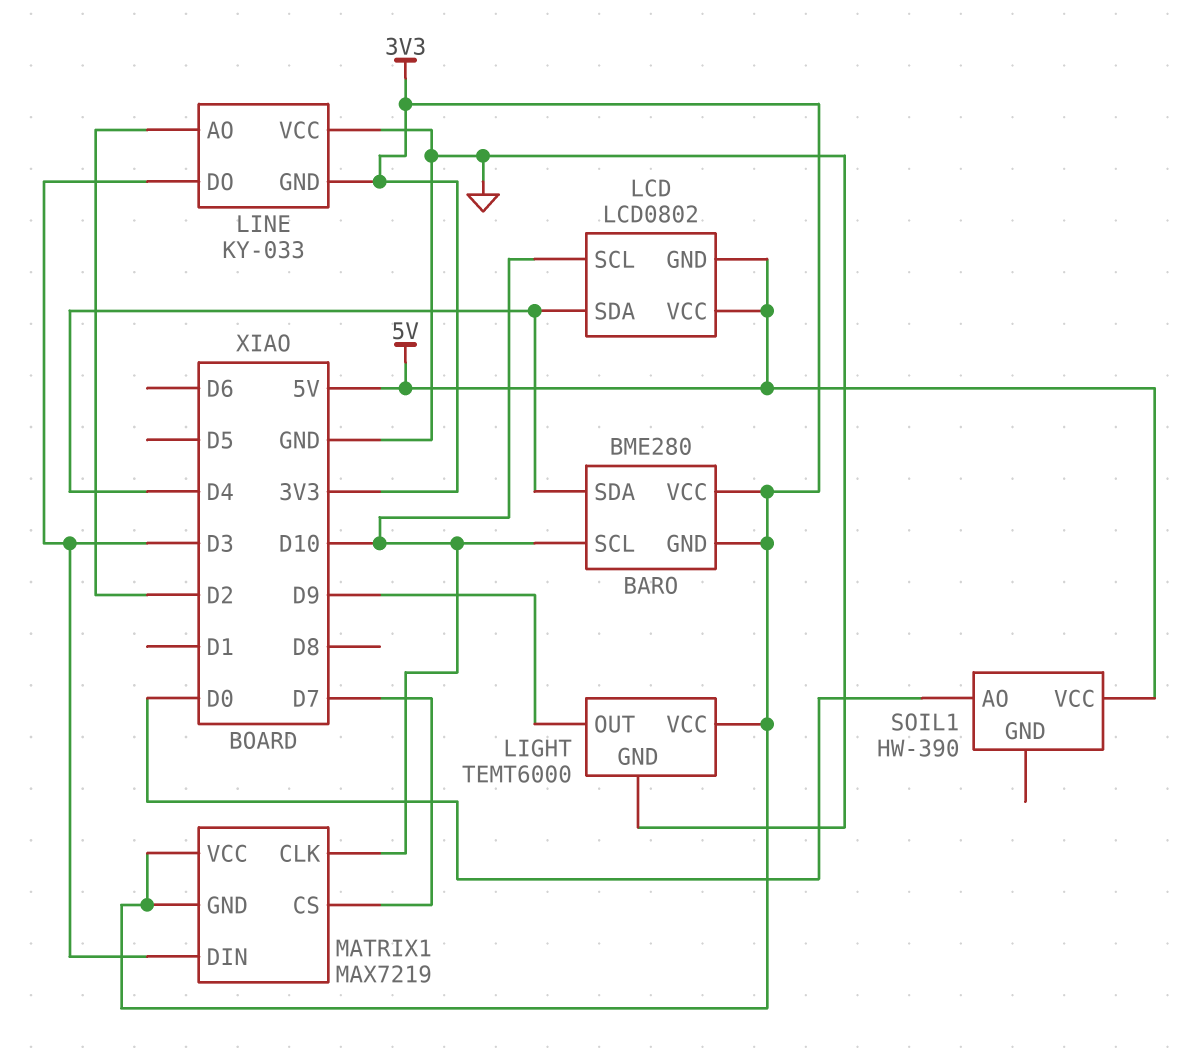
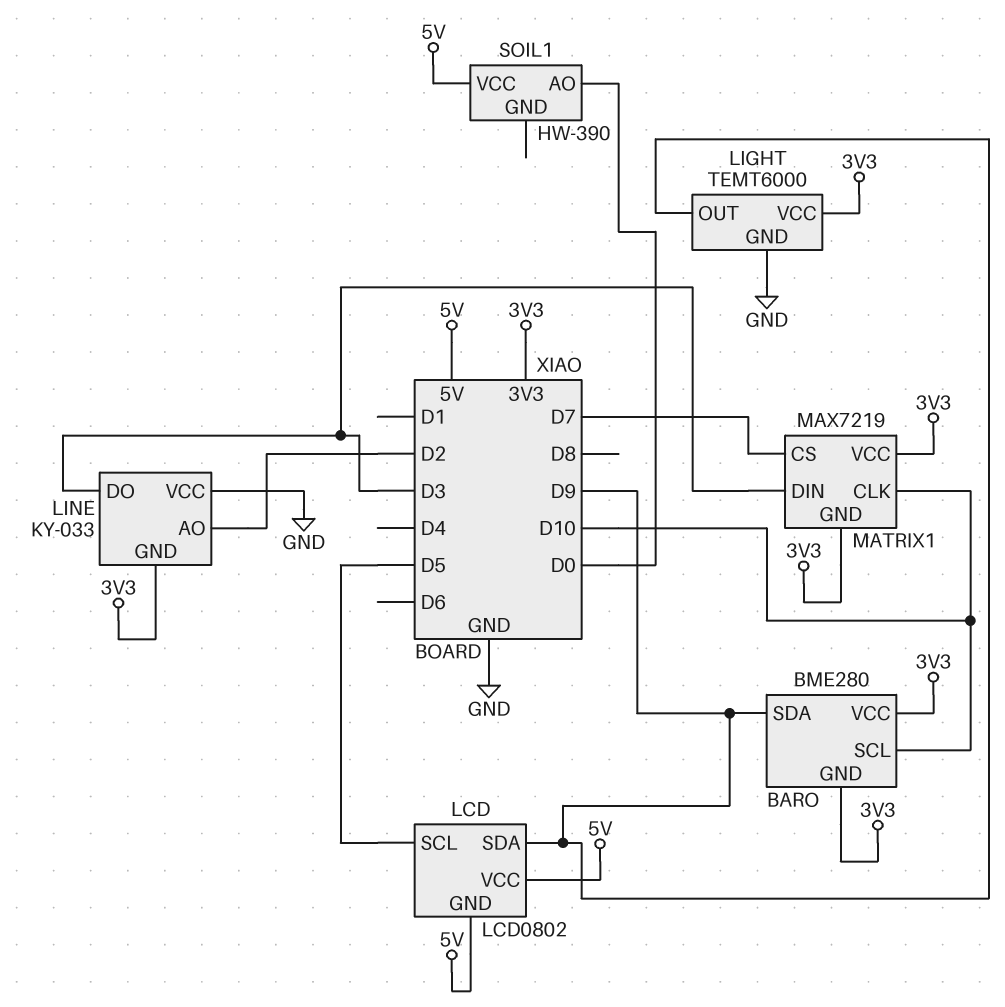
BARO pin SDA: D4 -> D9
LCD pin SCL: D10 -> D5
LCD pin SDA: D4 -> D9

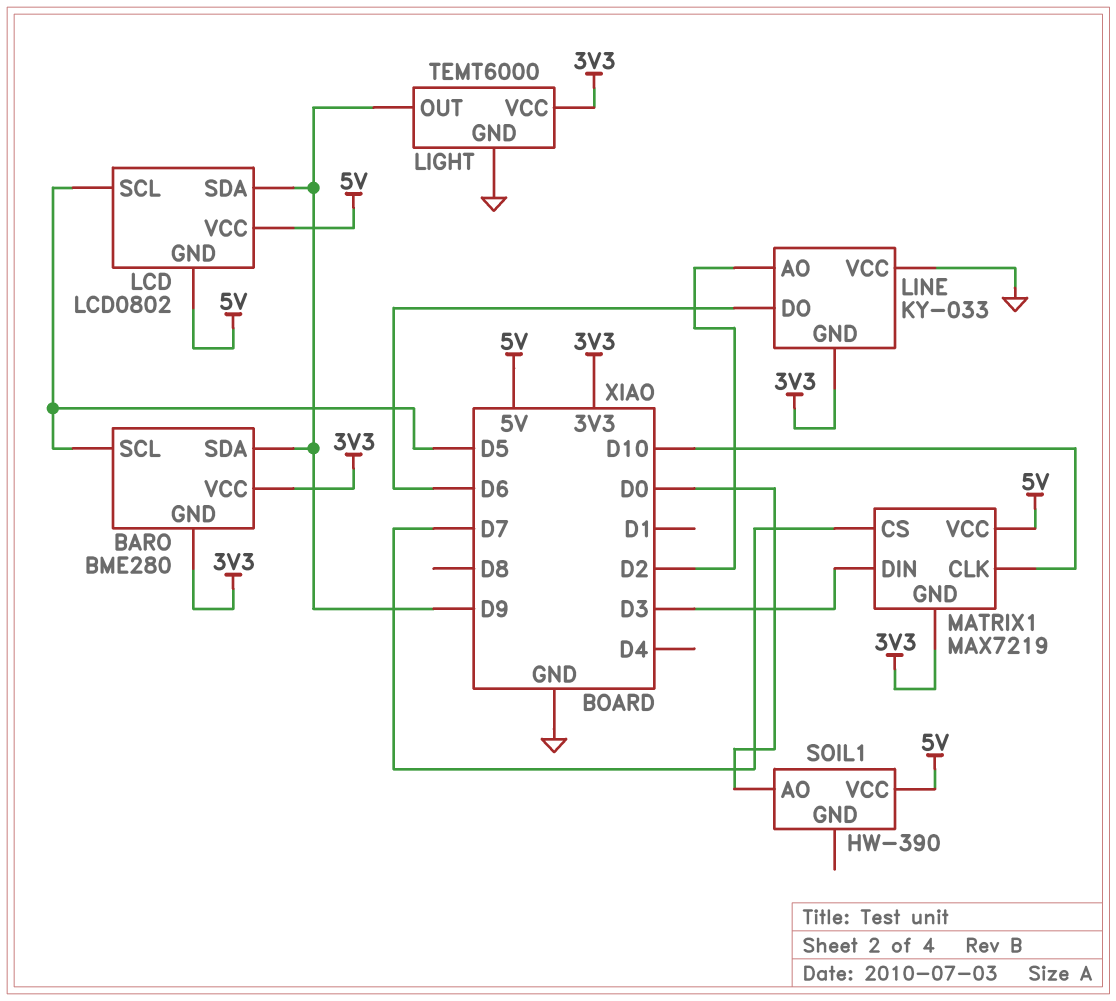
BARO pin SCL: D10 -> D5
LINE pin DO: D3 -> D6
MATRIX1 pin VCC: 3V3 -> 5V

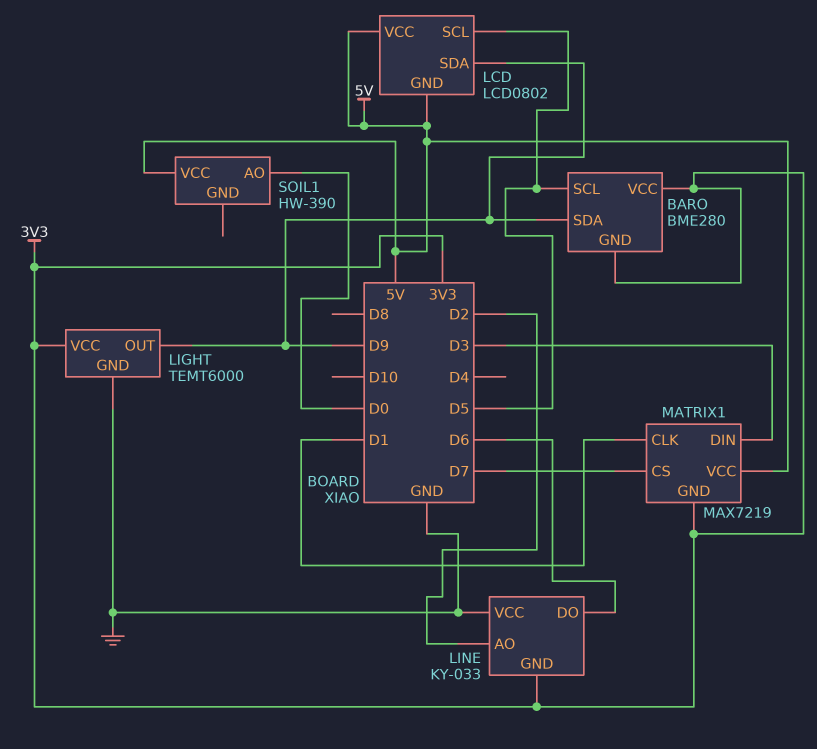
MATRIX1 pin CLK: D10 -> D1

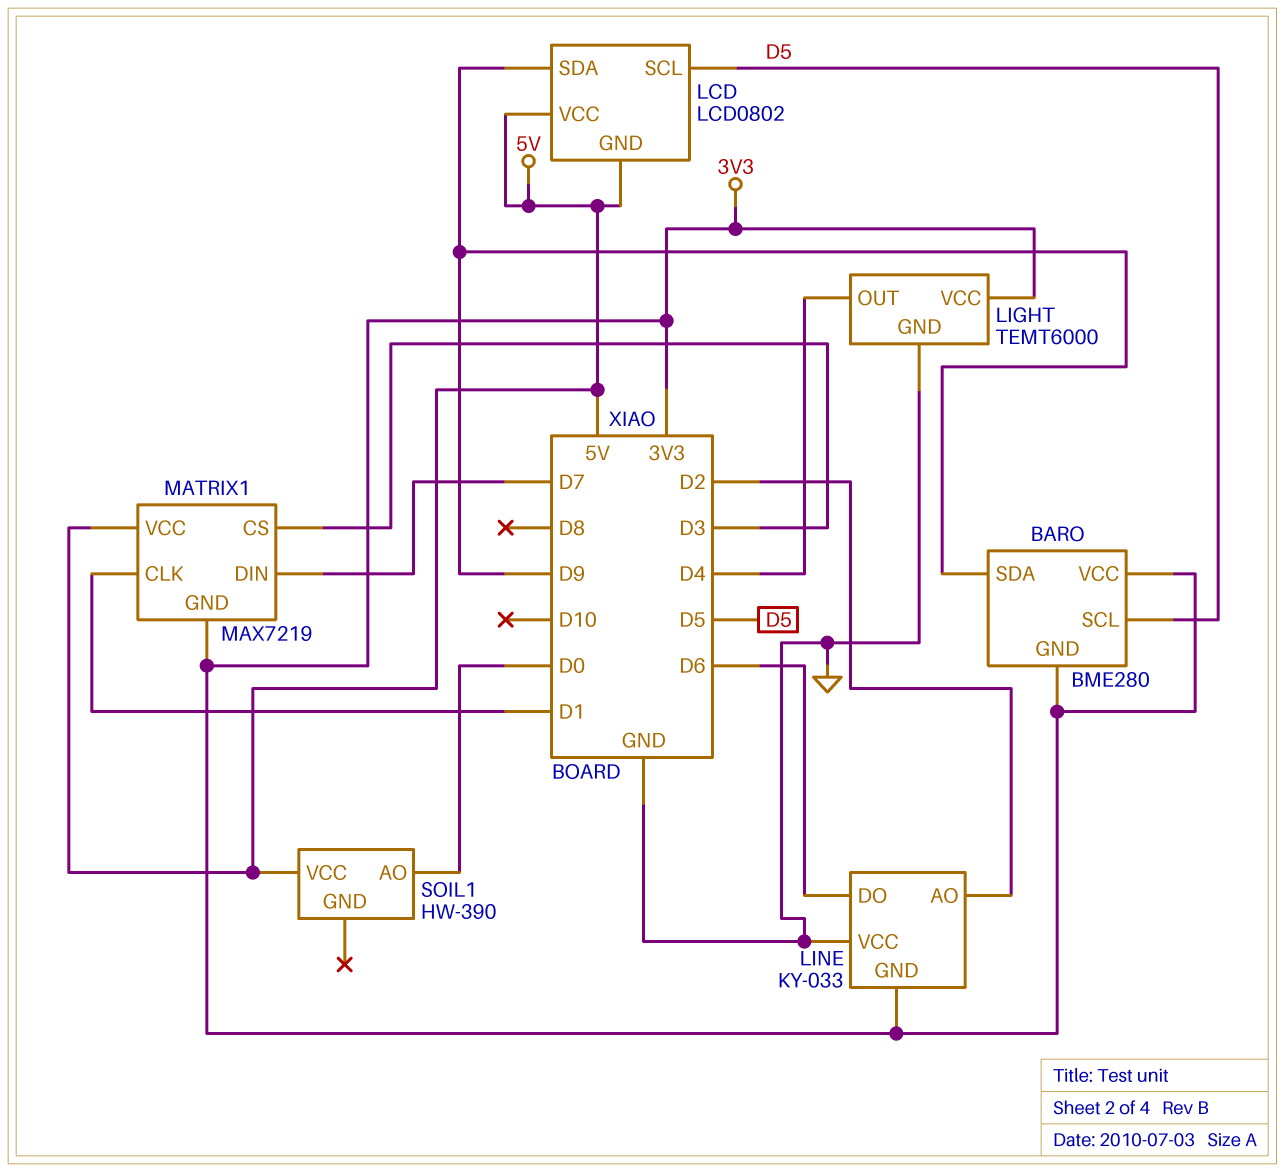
LIGHT pin OUT: D9 -> D4
MATRIX1 pin CS: D7 -> D3
MATRIX1 pin DIN: D3 -> D7

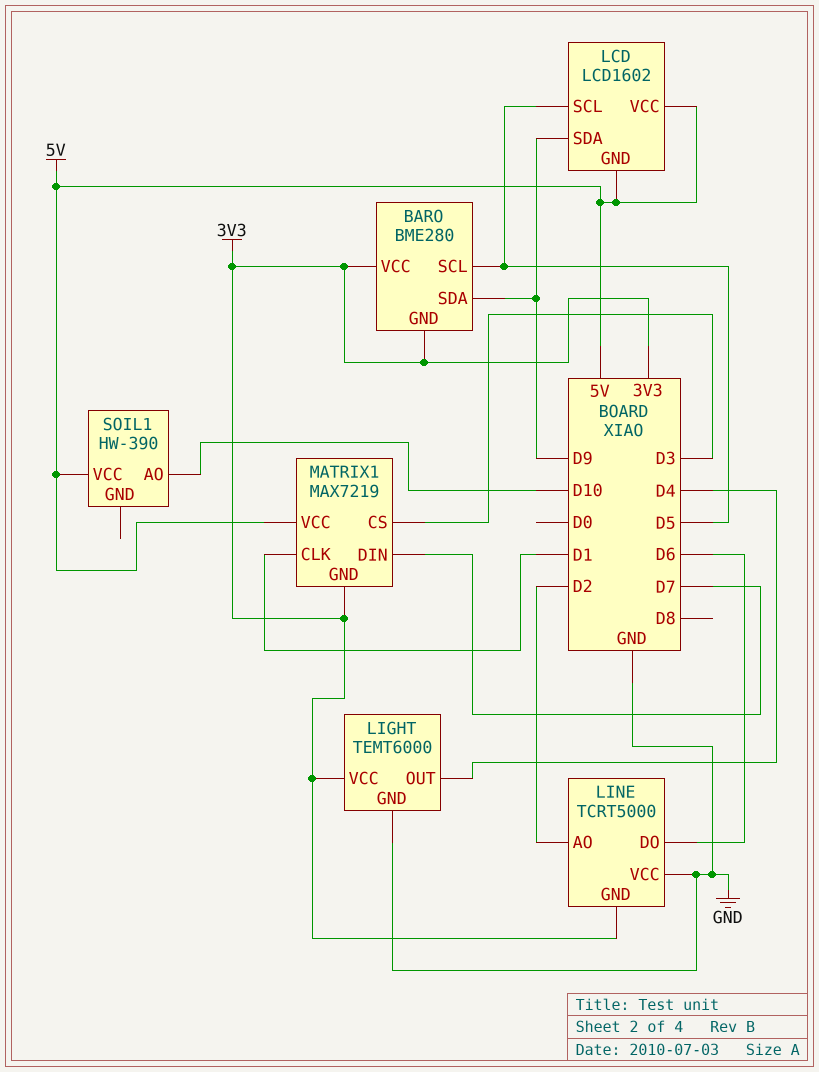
LCD: LCD0802 -> LCD1602
LINE: KY-033 -> TCRT5000
SOIL1 pin AO: D0 -> D10

